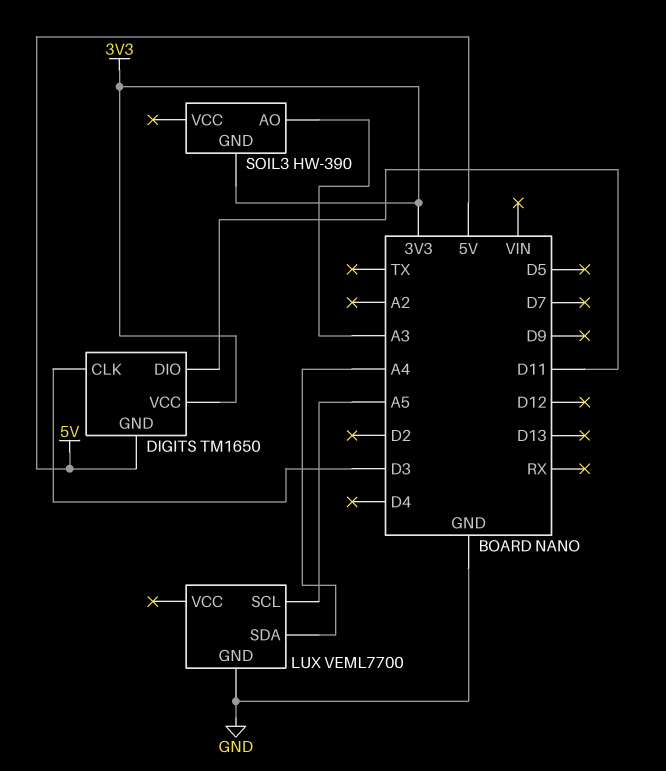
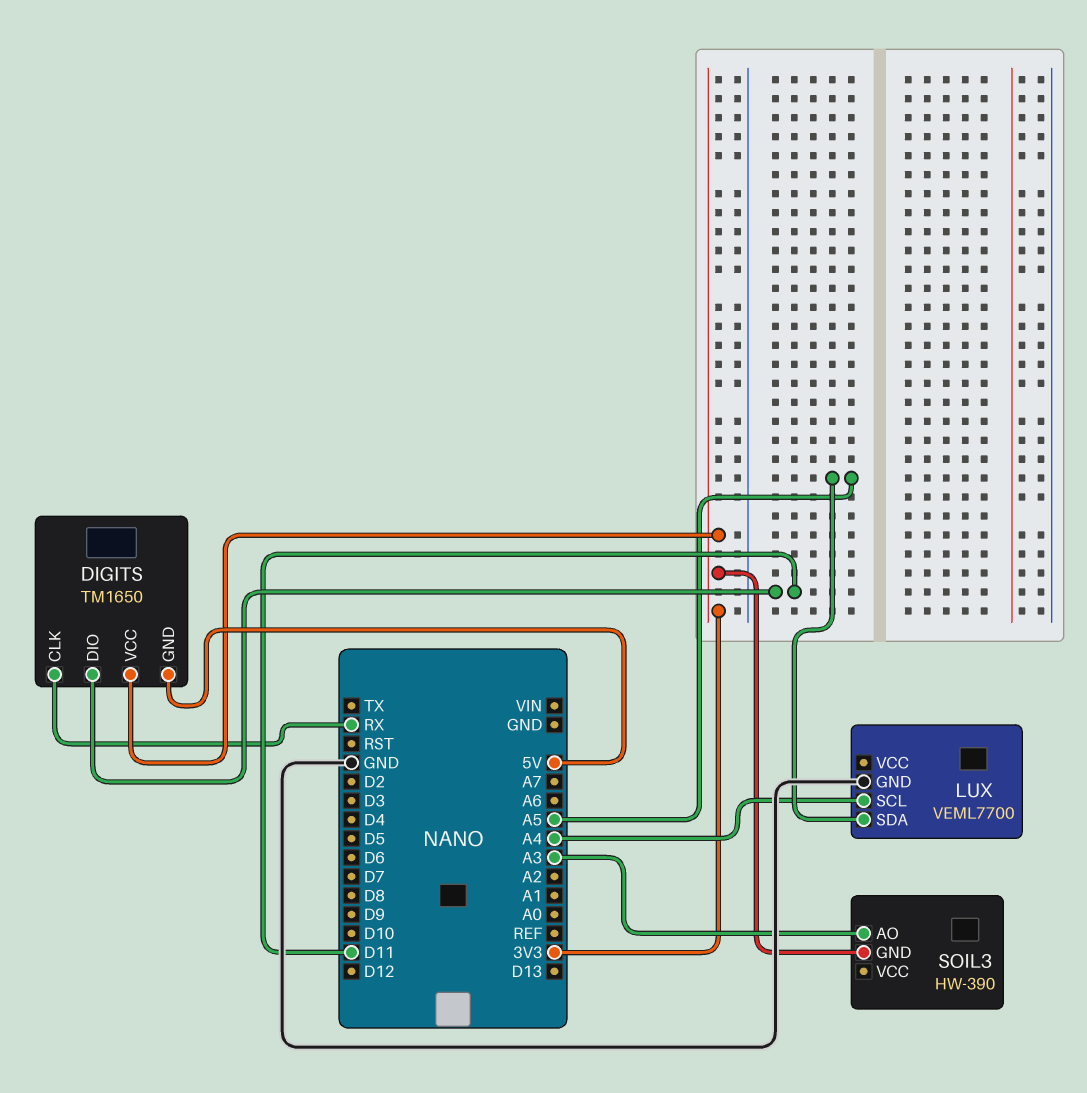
DIGITS pin CLK: D3 -> RX
LUX pin SCL: A5 -> A4
LUX pin SDA: A4 -> A5

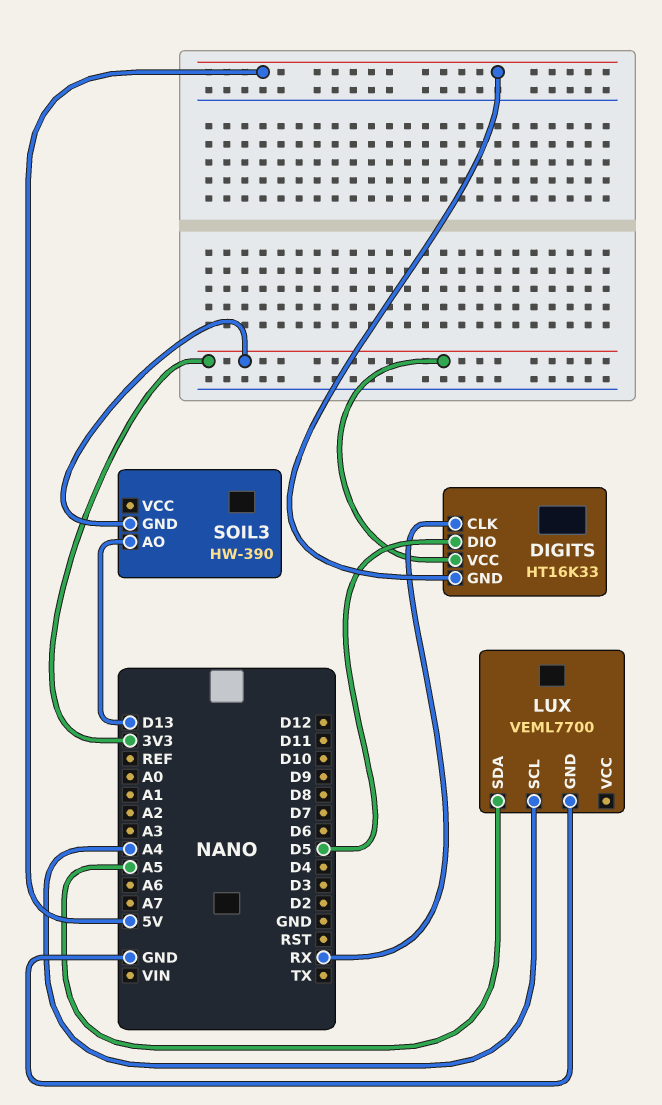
DIGITS: TM1650 -> HT16K33
DIGITS pin DIO: D11 -> D5
SOIL3 pin AO: A3 -> D13

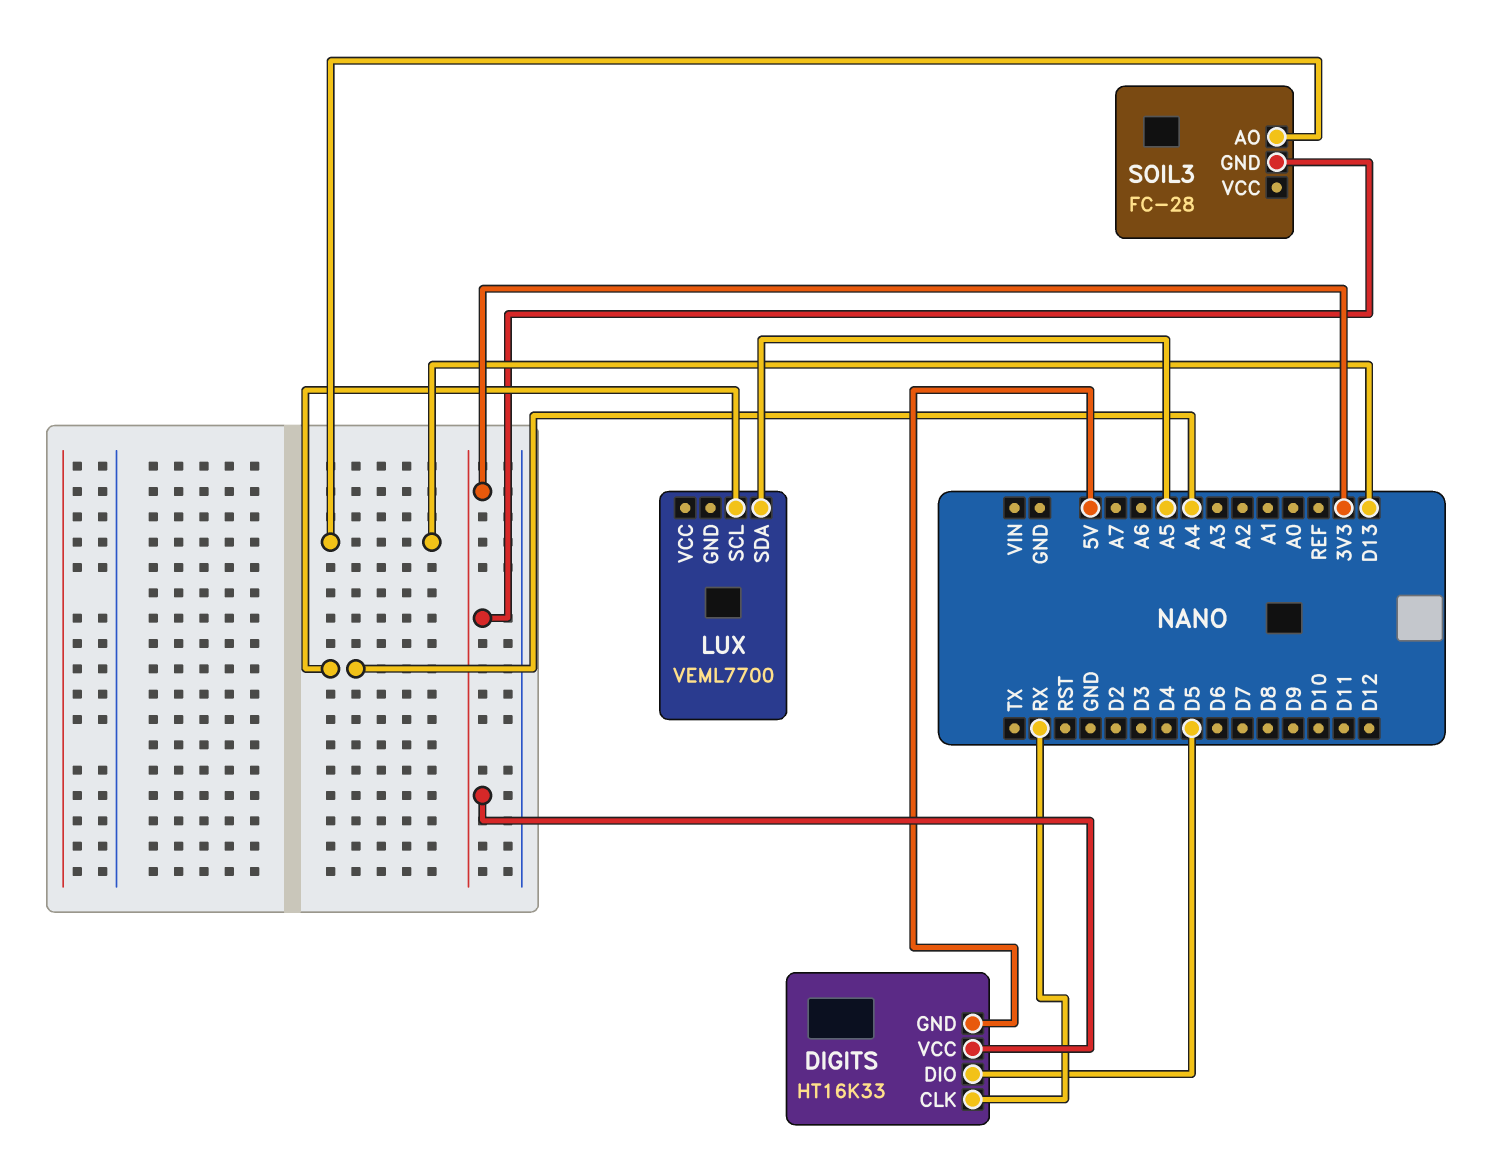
LUX pin GND: GND -> none
SOIL3: HW-390 -> FC-28

